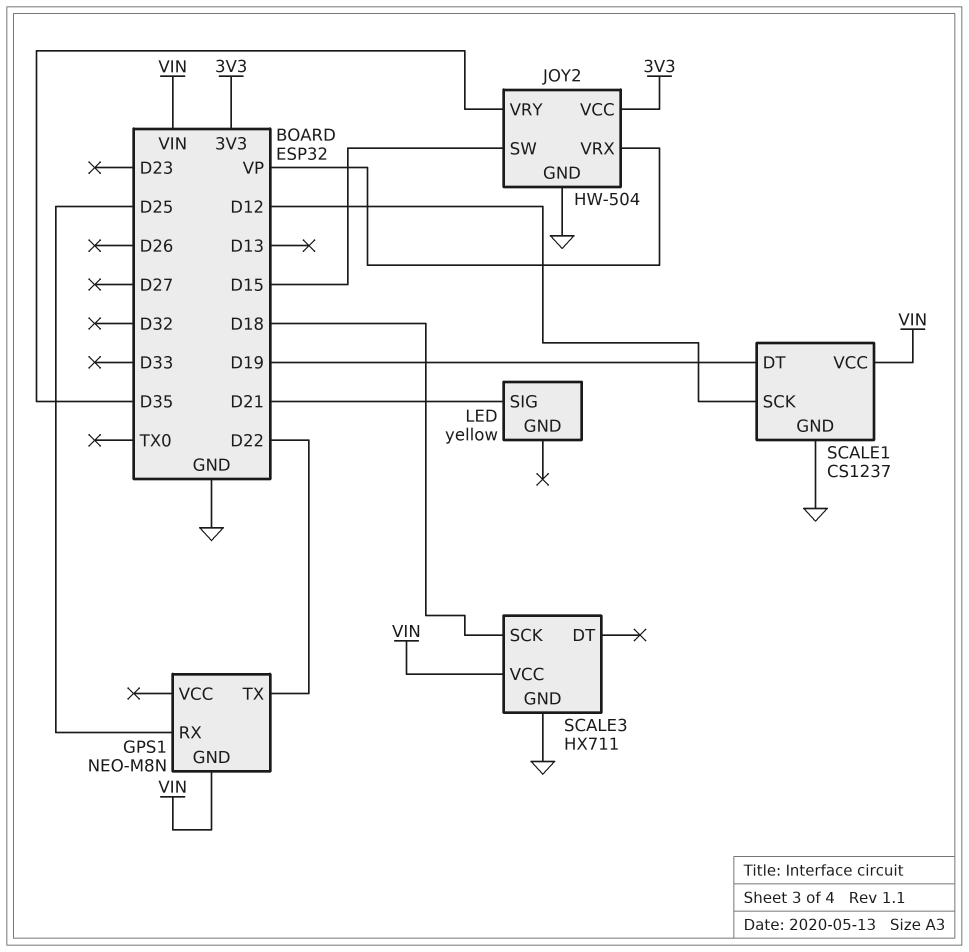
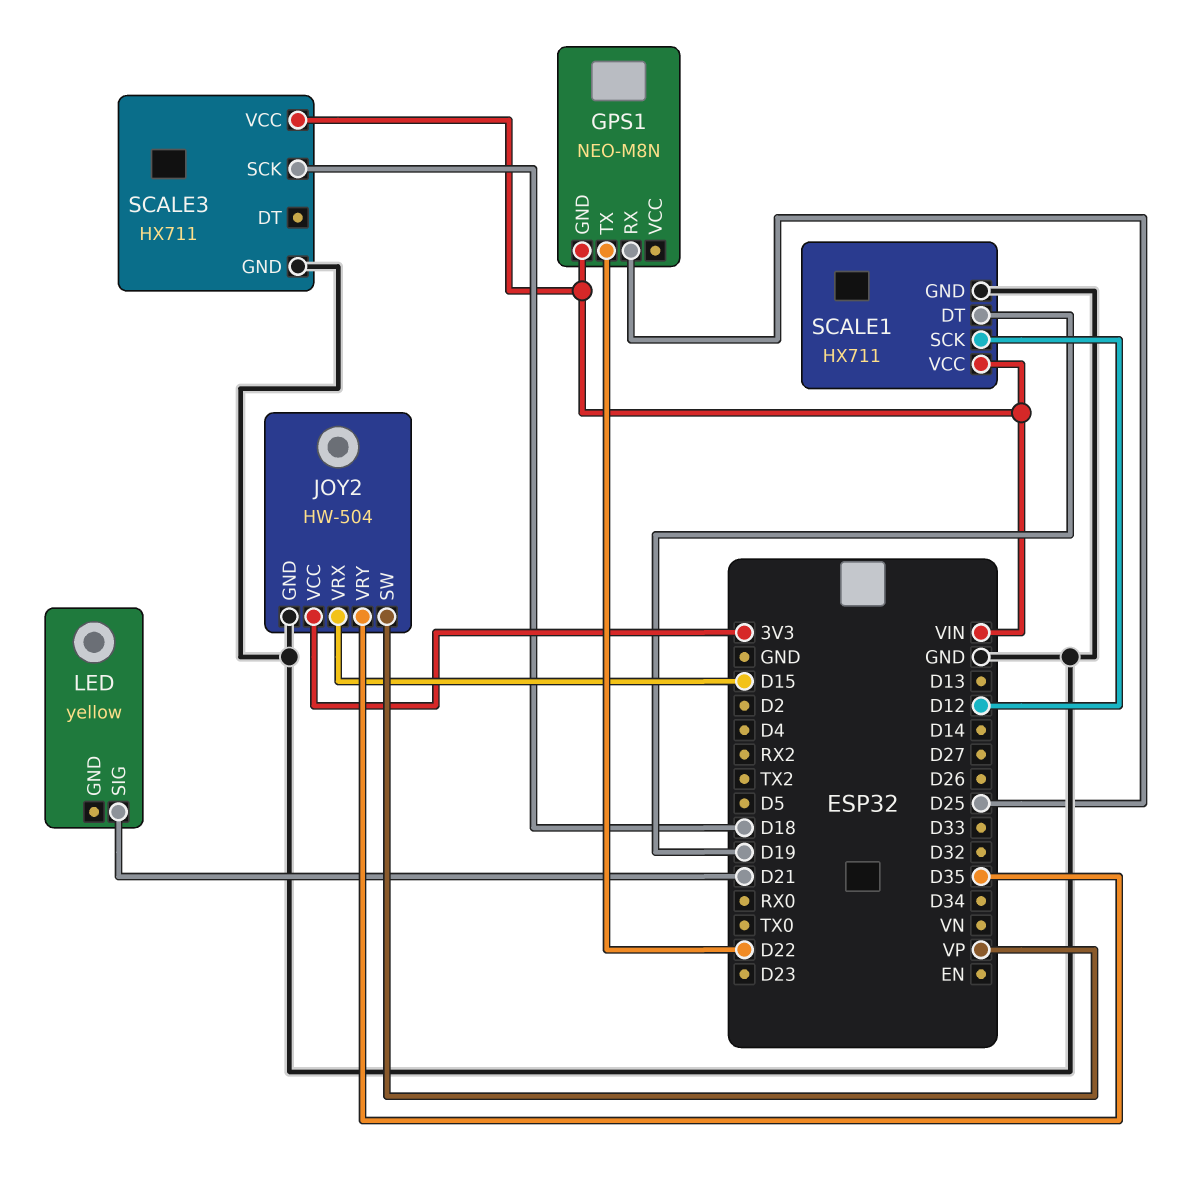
JOY2 pin SW: D15 -> VP
JOY2 pin VRX: VP -> D15
SCALE1: CS1237 -> HX711

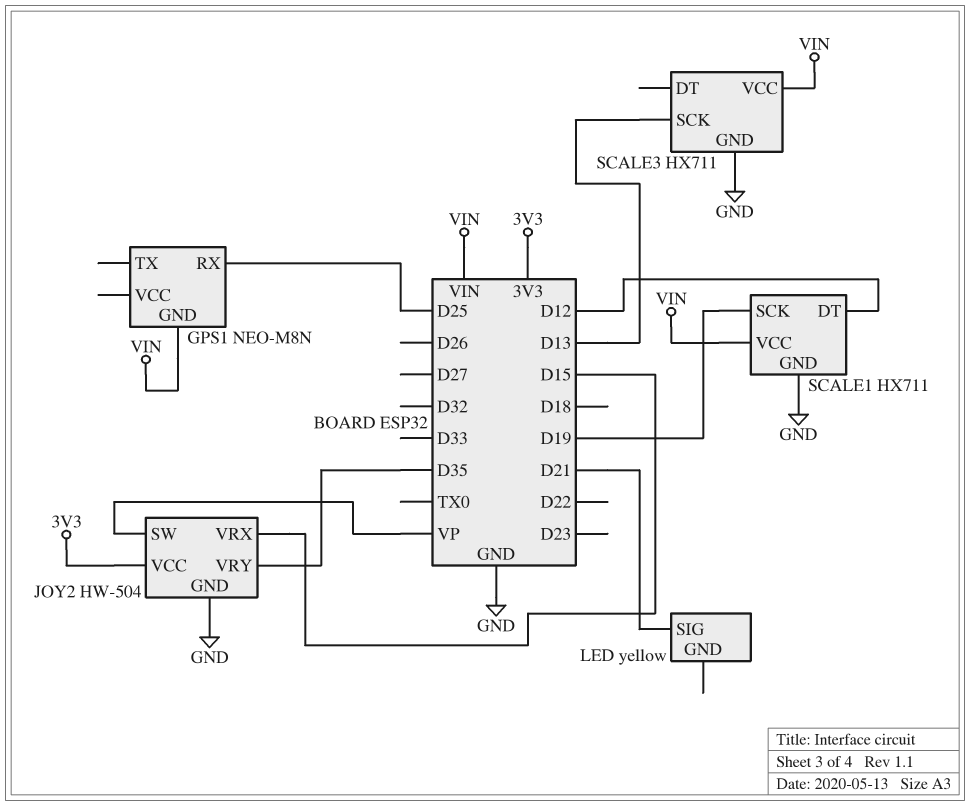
GPS1 pin TX: D22 -> none
SCALE1 pin DT: D19 -> D12
SCALE1 pin SCK: D12 -> D19
SCALE3 pin SCK: D18 -> D13

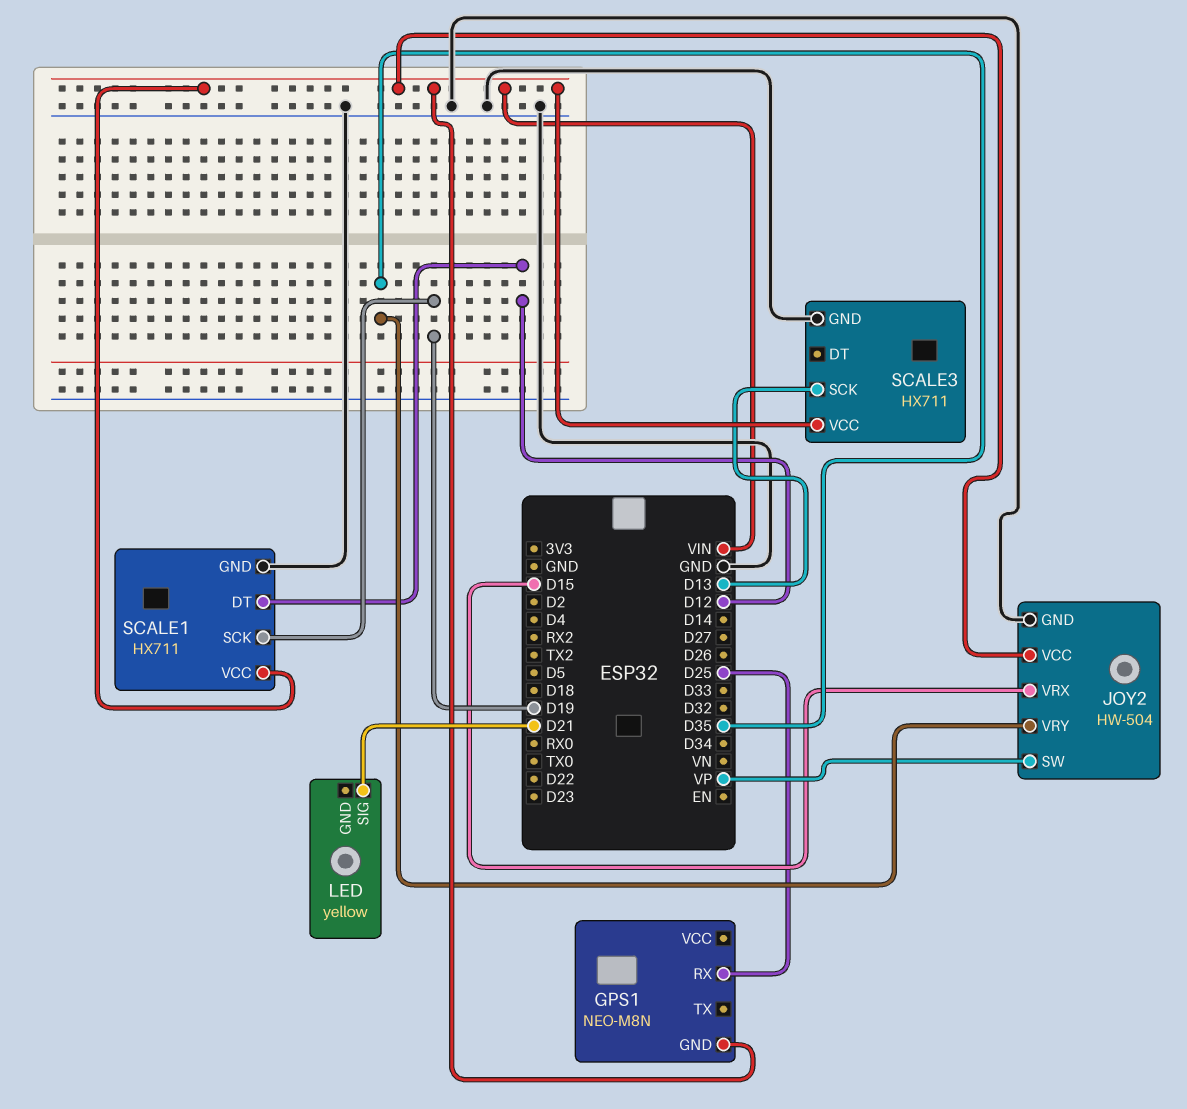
JOY2 pin VCC: 3V3 -> VIN

